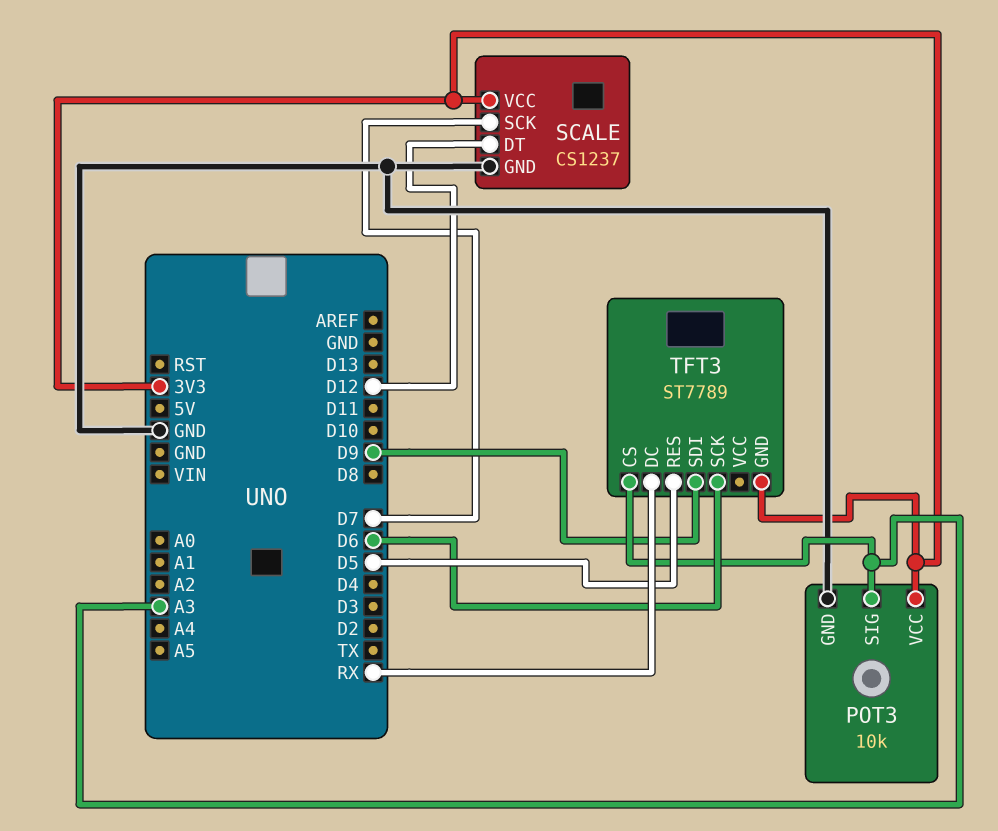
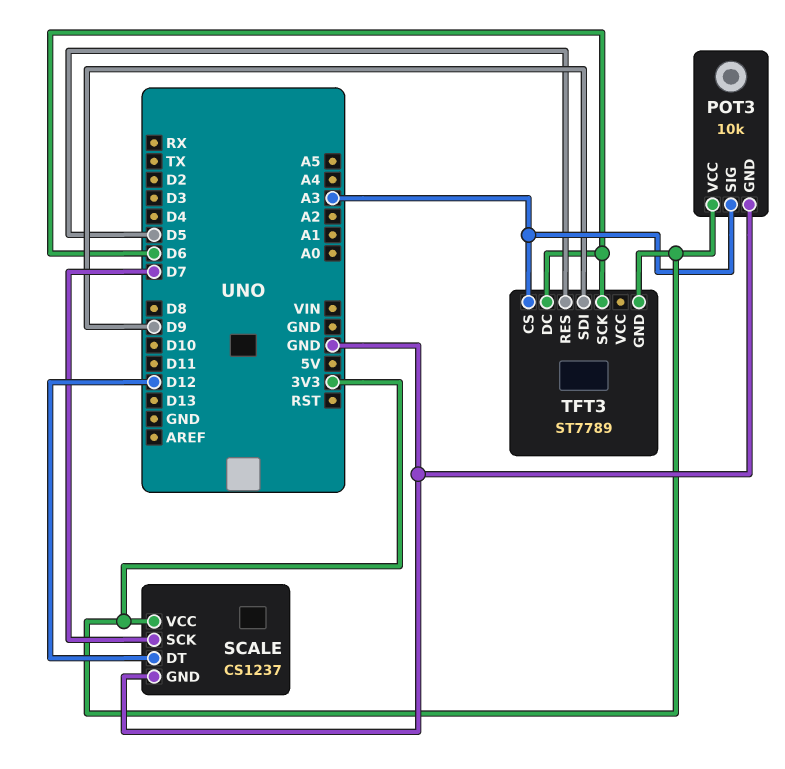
TFT3 pin DC: RX -> D6

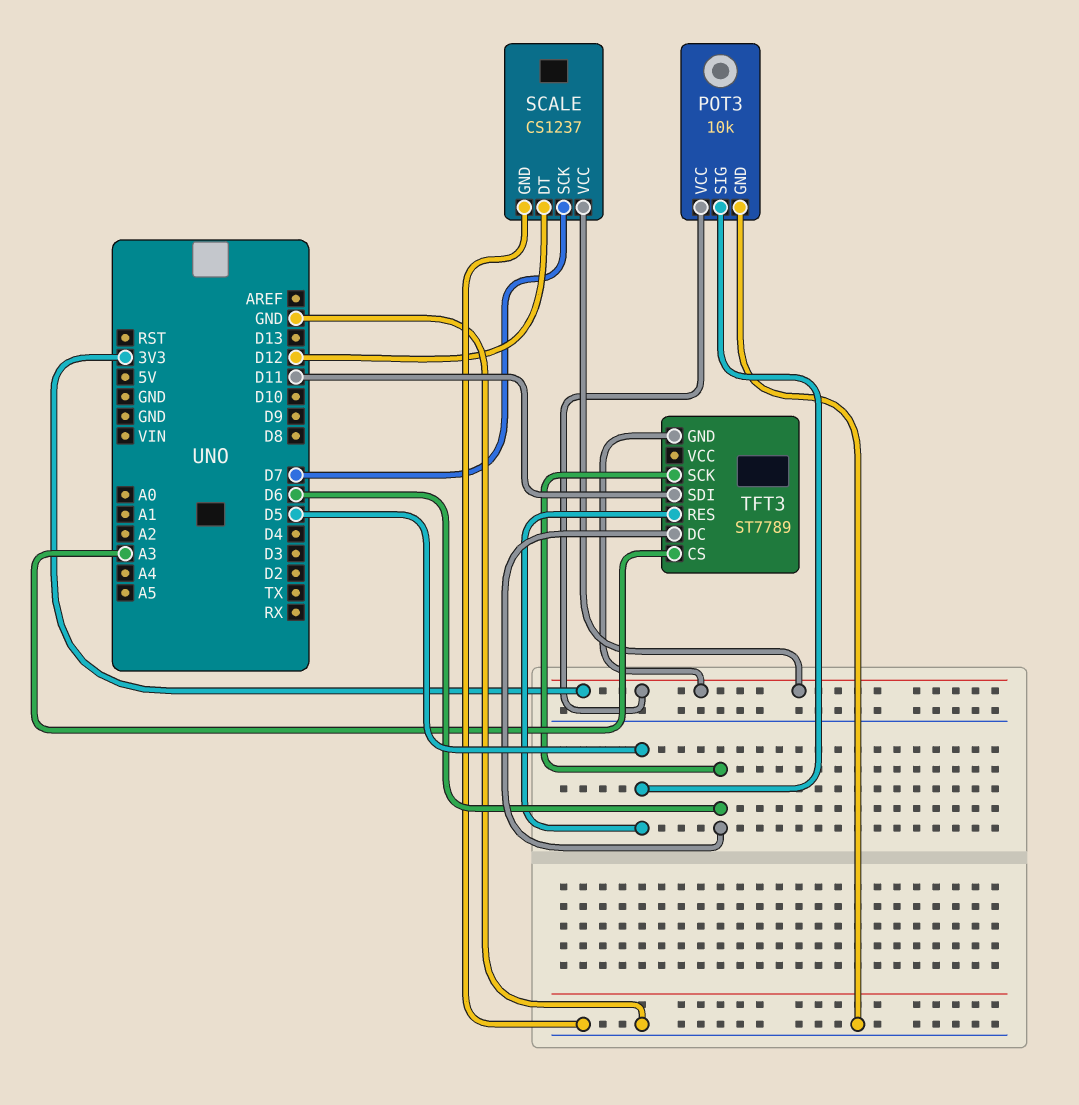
POT3 pin SIG: A3 -> D5
TFT3 pin SDI: D9 -> D11

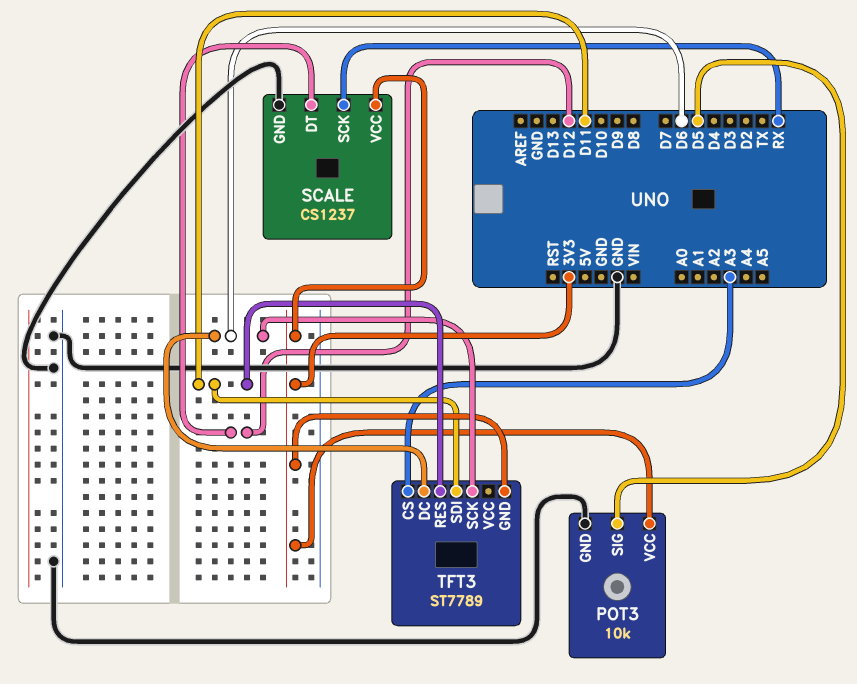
SCALE pin SCK: D7 -> RX
TFT3 pin RES: D5 -> D11

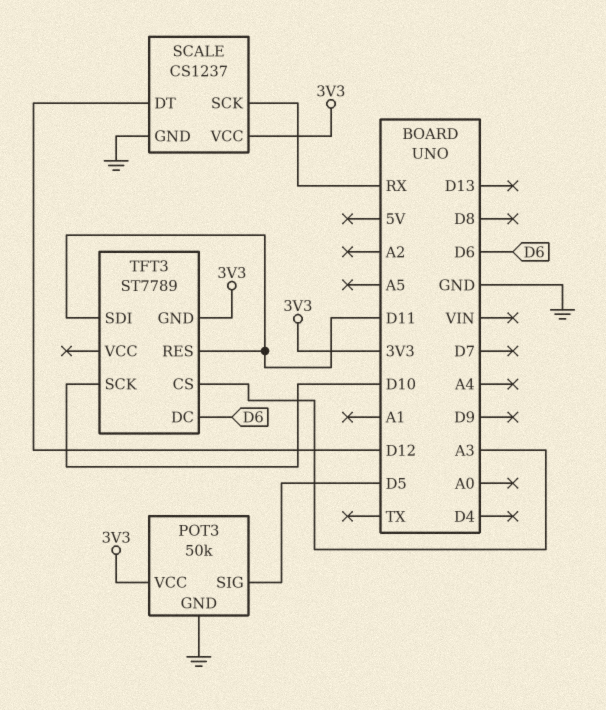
POT3: 10k -> 50k
TFT3 pin SCK: D6 -> D10

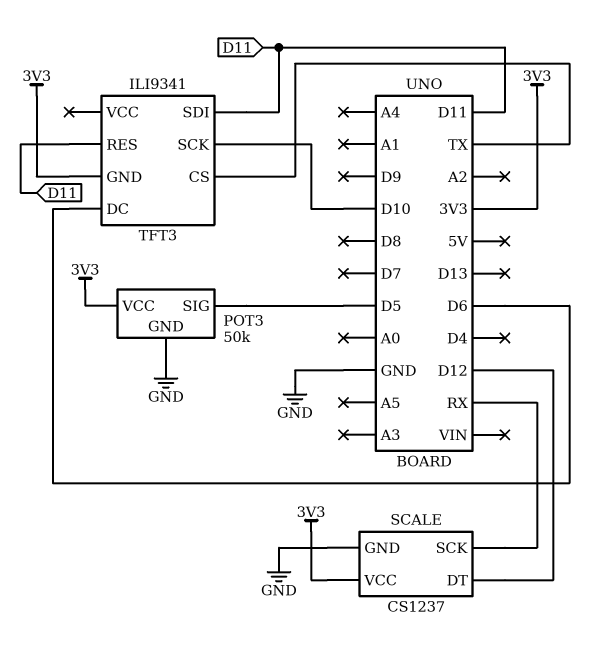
TFT3: ST7789 -> ILI9341
TFT3 pin CS: A3 -> TX

